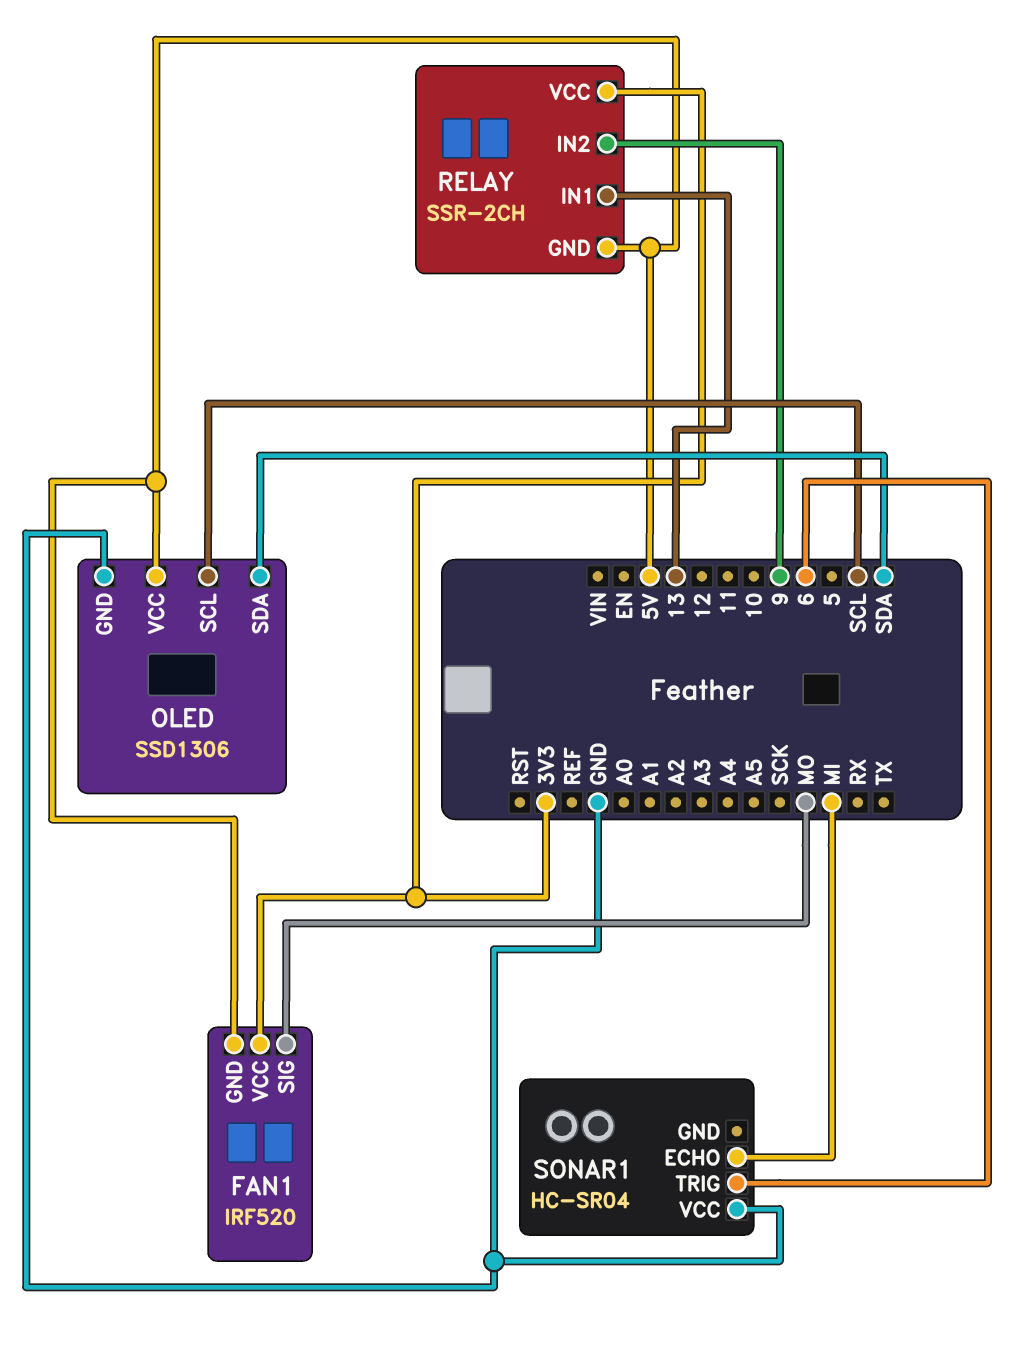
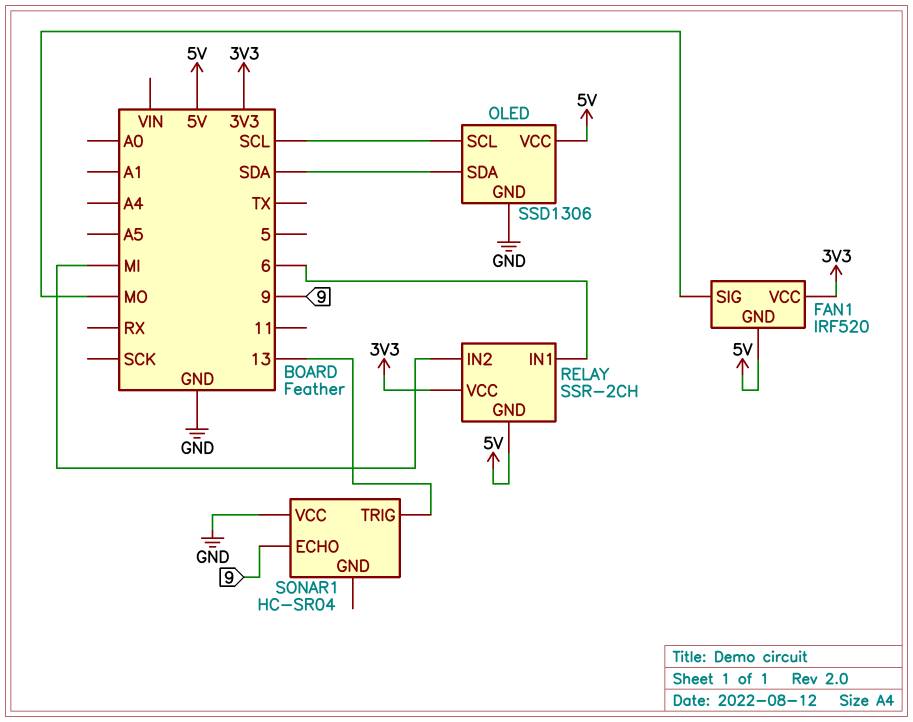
RELAY pin IN1: 13 -> 6
RELAY pin IN2: 9 -> MI
SONAR1 pin ECHO: MI -> 9
SONAR1 pin TRIG: 6 -> 13

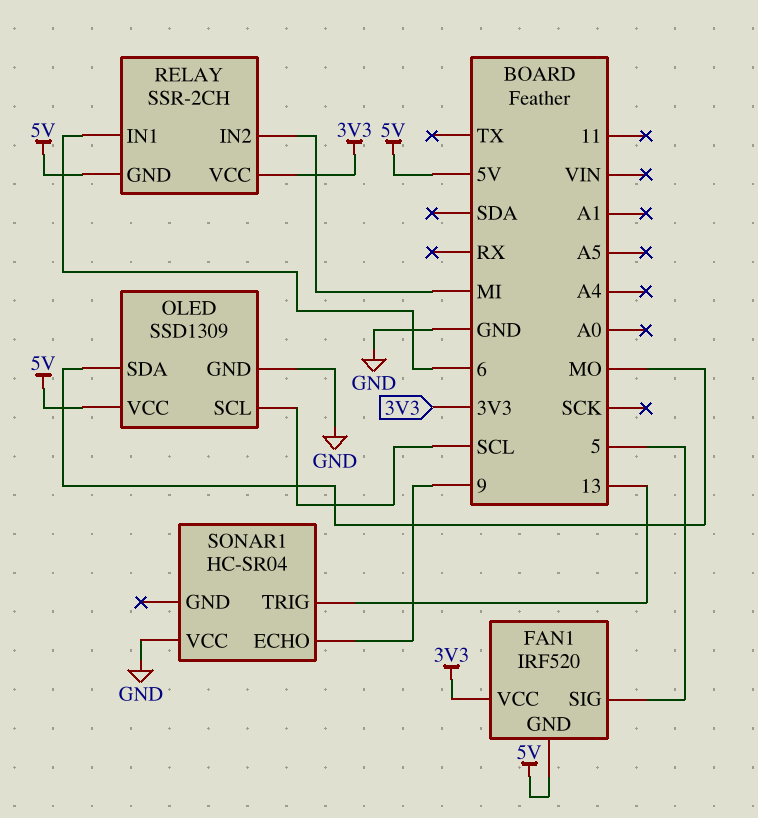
FAN1 pin SIG: MO -> 5
OLED: SSD1306 -> SSD1309
OLED pin SDA: SDA -> MO

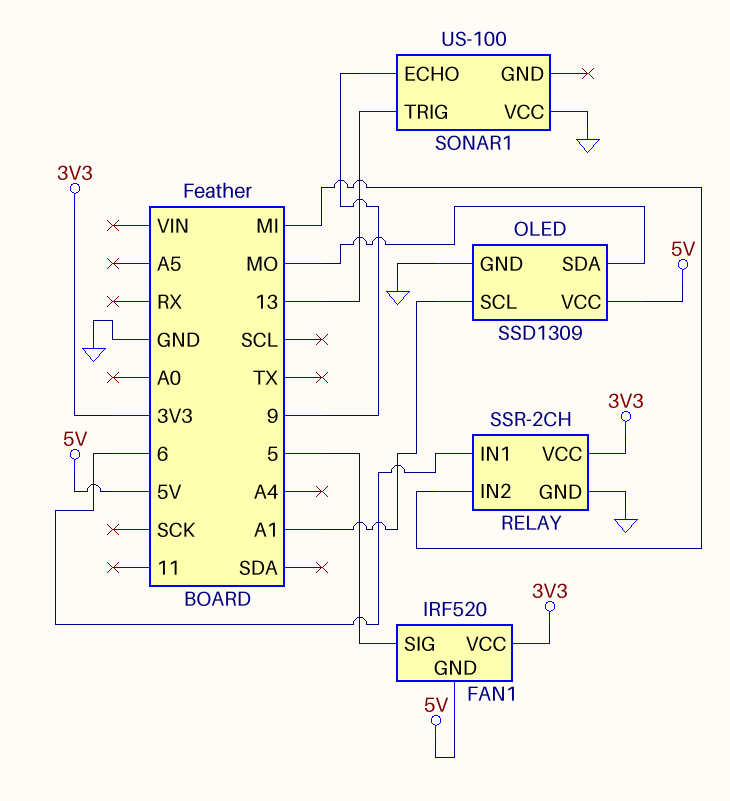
OLED pin SCL: SCL -> A1
RELAY pin GND: 5V -> GND
SONAR1: HC-SR04 -> US-100

